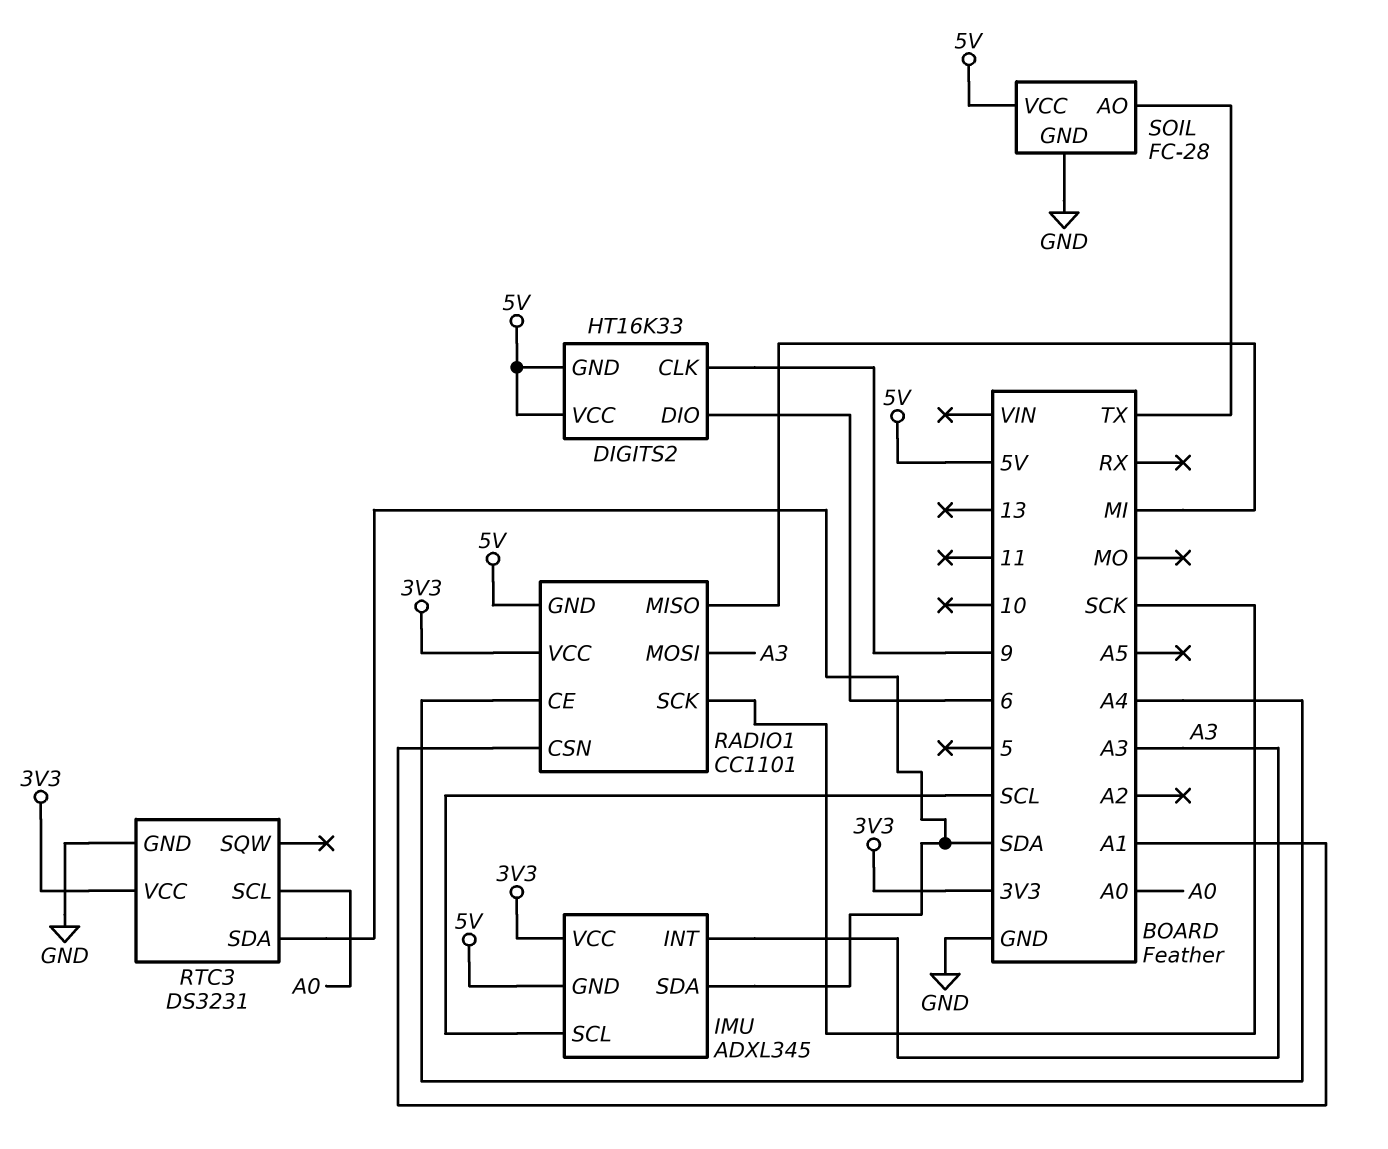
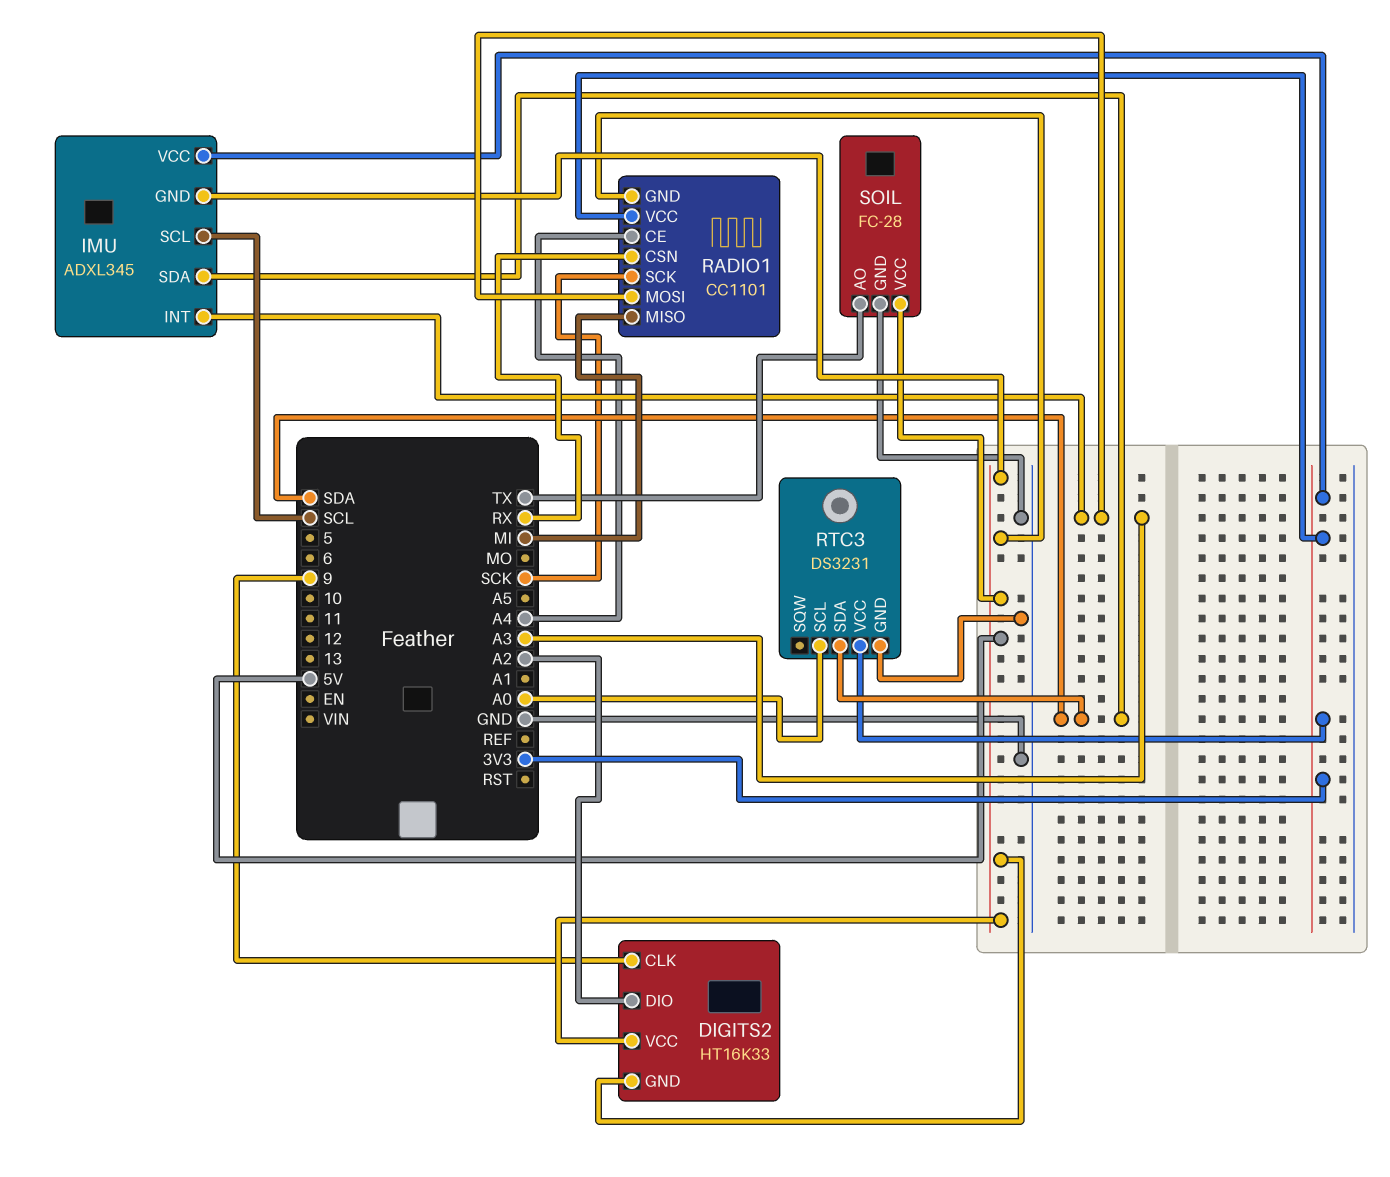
DIGITS2 pin DIO: 6 -> A2
RADIO1 pin CSN: A1 -> RX

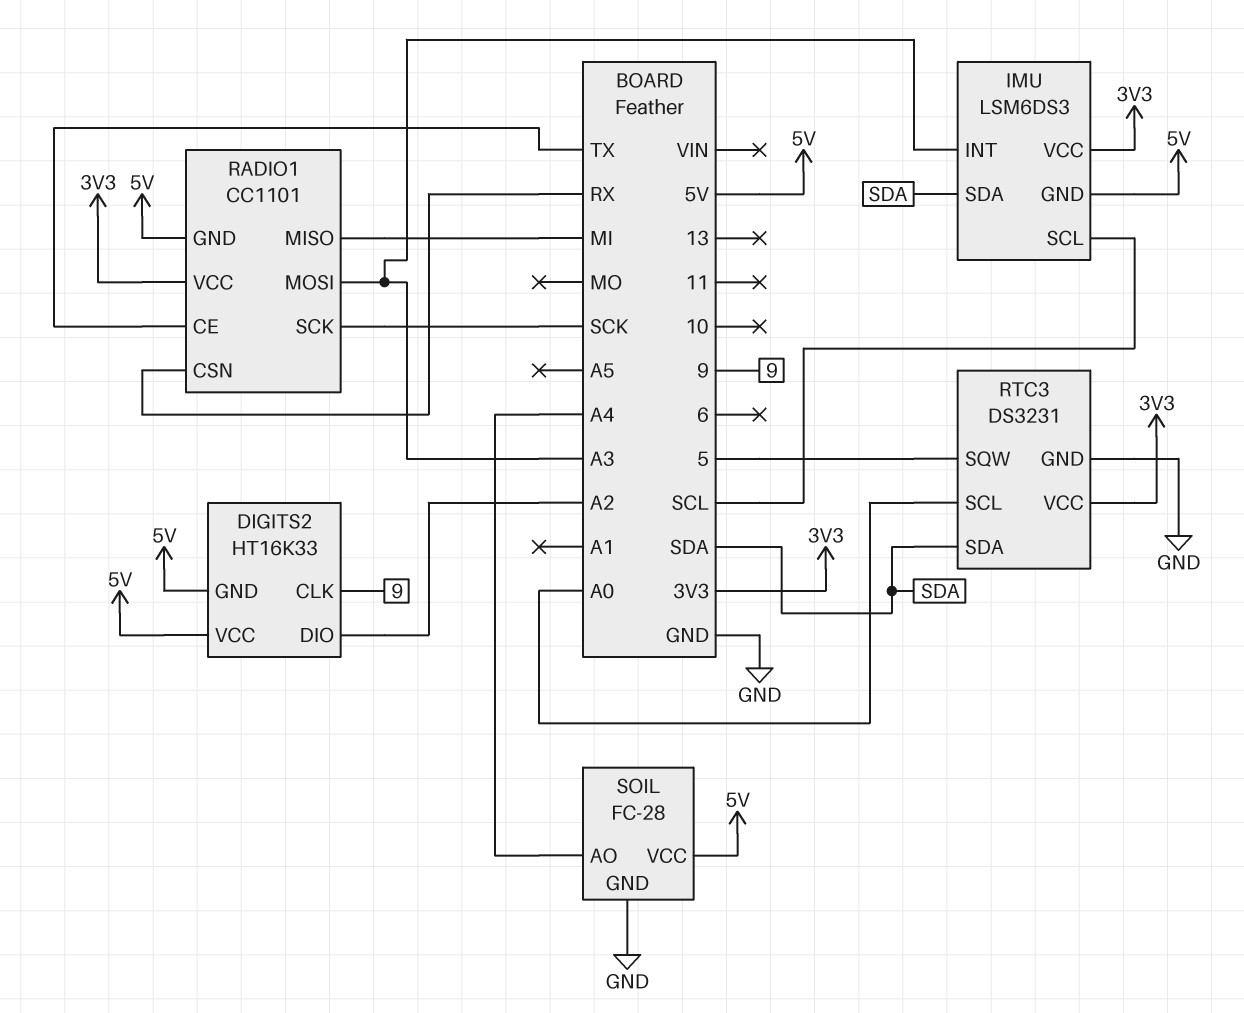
IMU: ADXL345 -> LSM6DS3
RADIO1 pin CE: A4 -> TX
RTC3 pin SQW: none -> 5
SOIL pin AO: TX -> A4

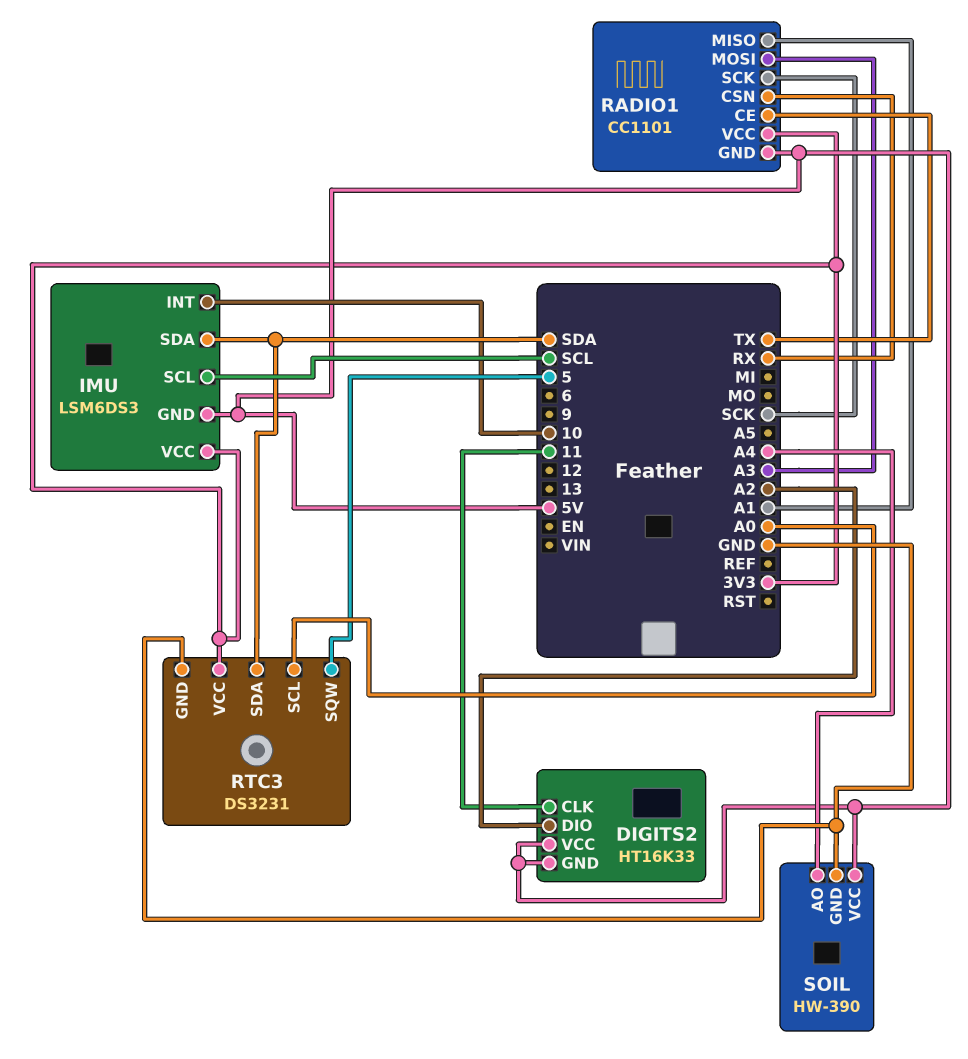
DIGITS2 pin CLK: 9 -> 11
IMU pin INT: A3 -> 10
RADIO1 pin MISO: MI -> A1
SOIL: FC-28 -> HW-390

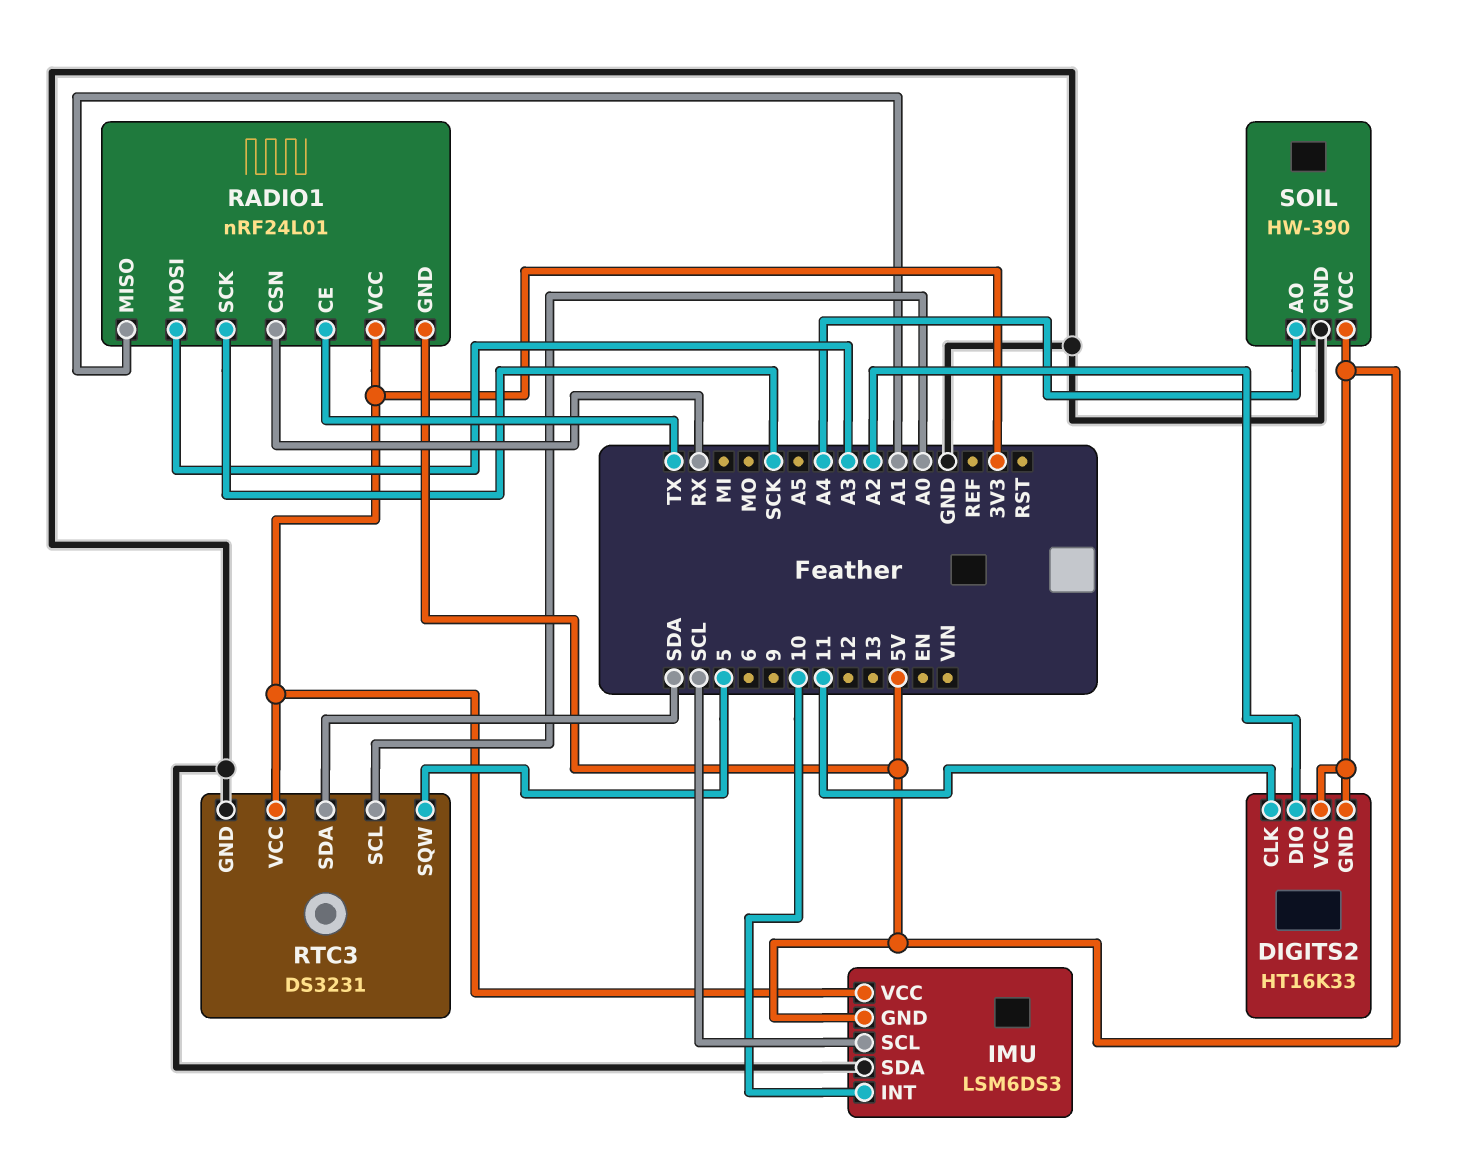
IMU pin SDA: SDA -> GND
RADIO1: CC1101 -> nRF24L01

